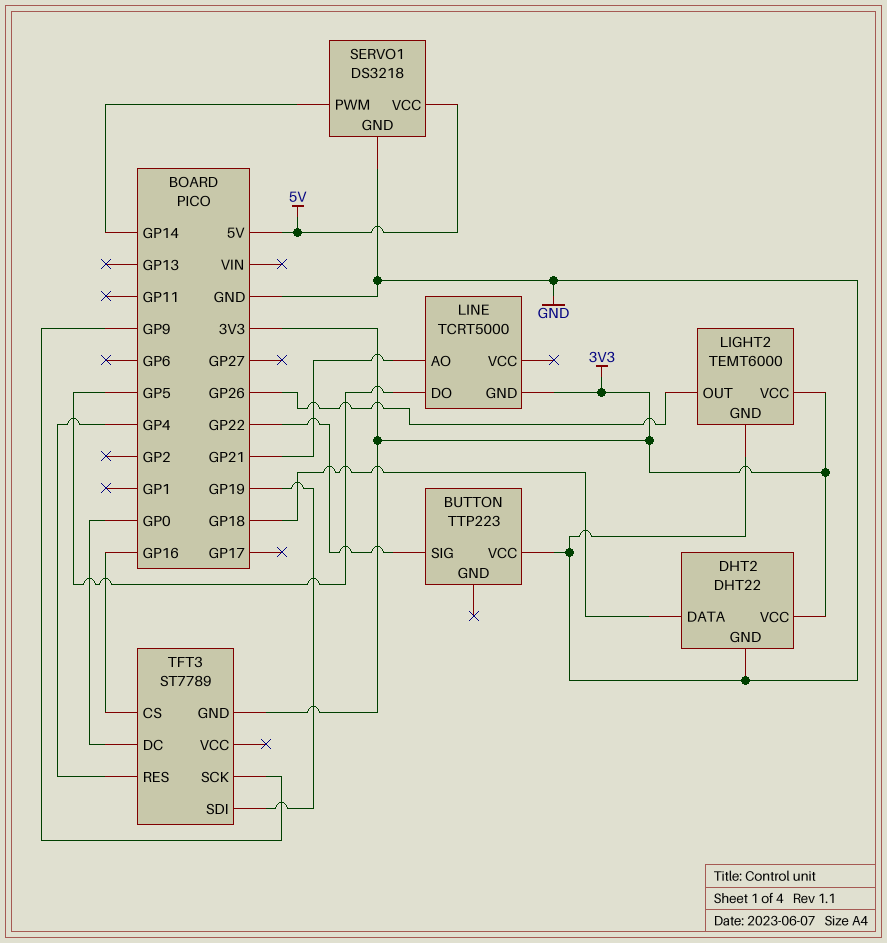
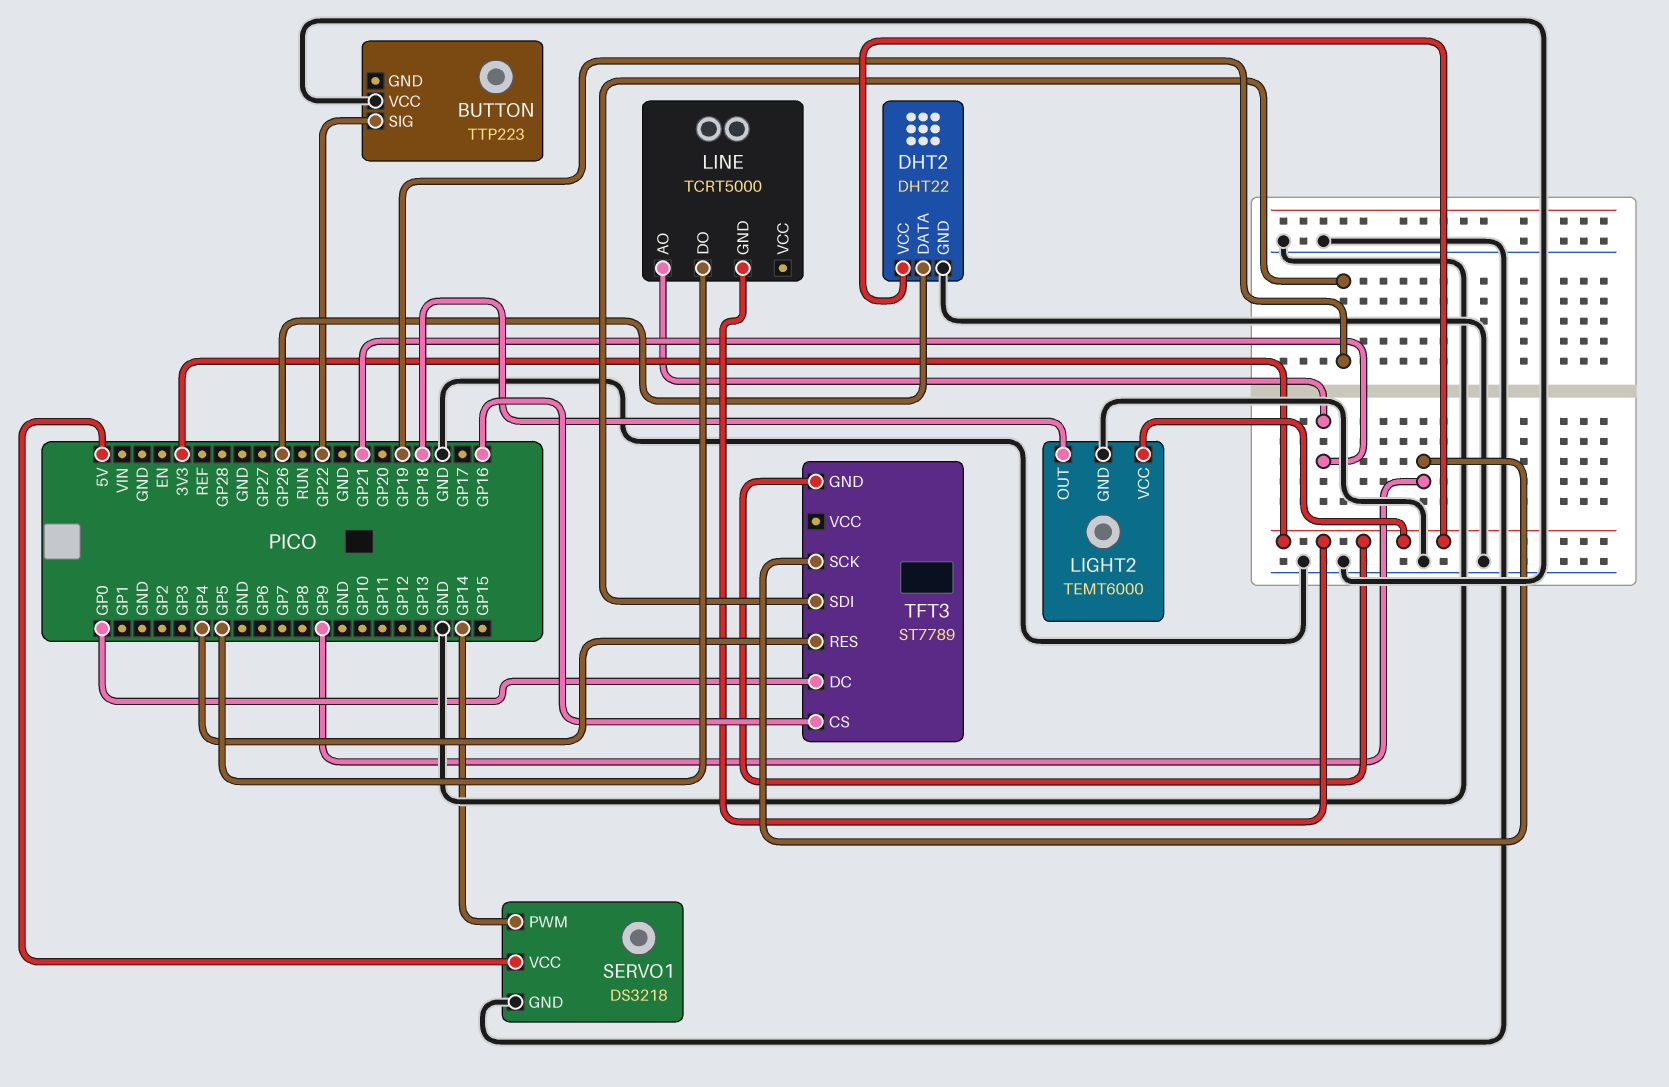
DHT2 pin DATA: GP18 -> GP26
LIGHT2 pin OUT: GP26 -> GP18

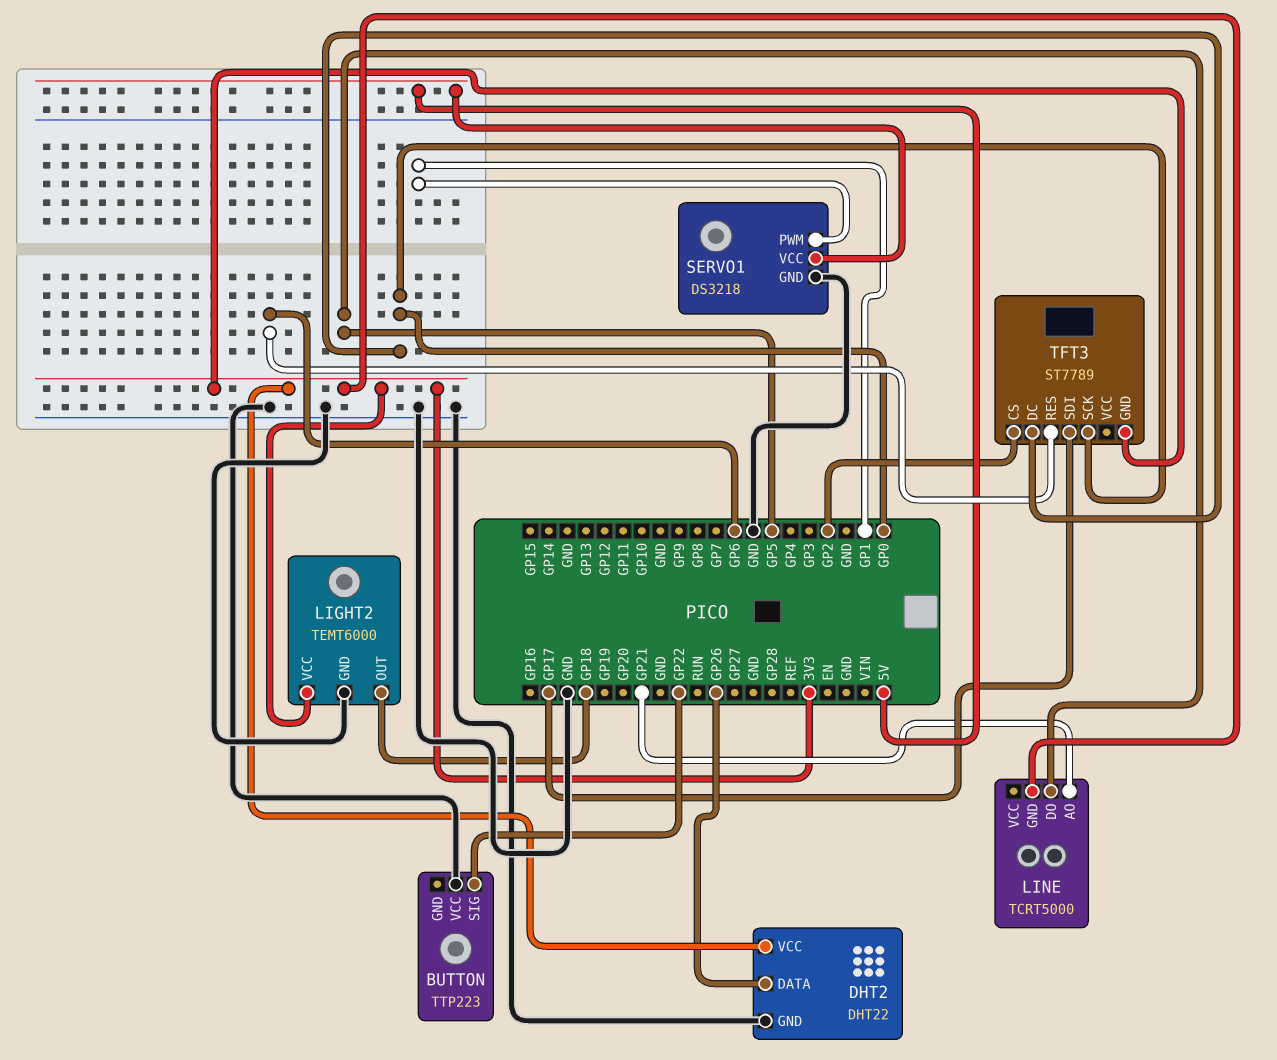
SERVO1 pin PWM: GP14 -> GP1
TFT3 pin CS: GP16 -> GP2
TFT3 pin RES: GP4 -> GP6
TFT3 pin SCK: GP9 -> GP0
TFT3 pin SDI: GP19 -> GP17

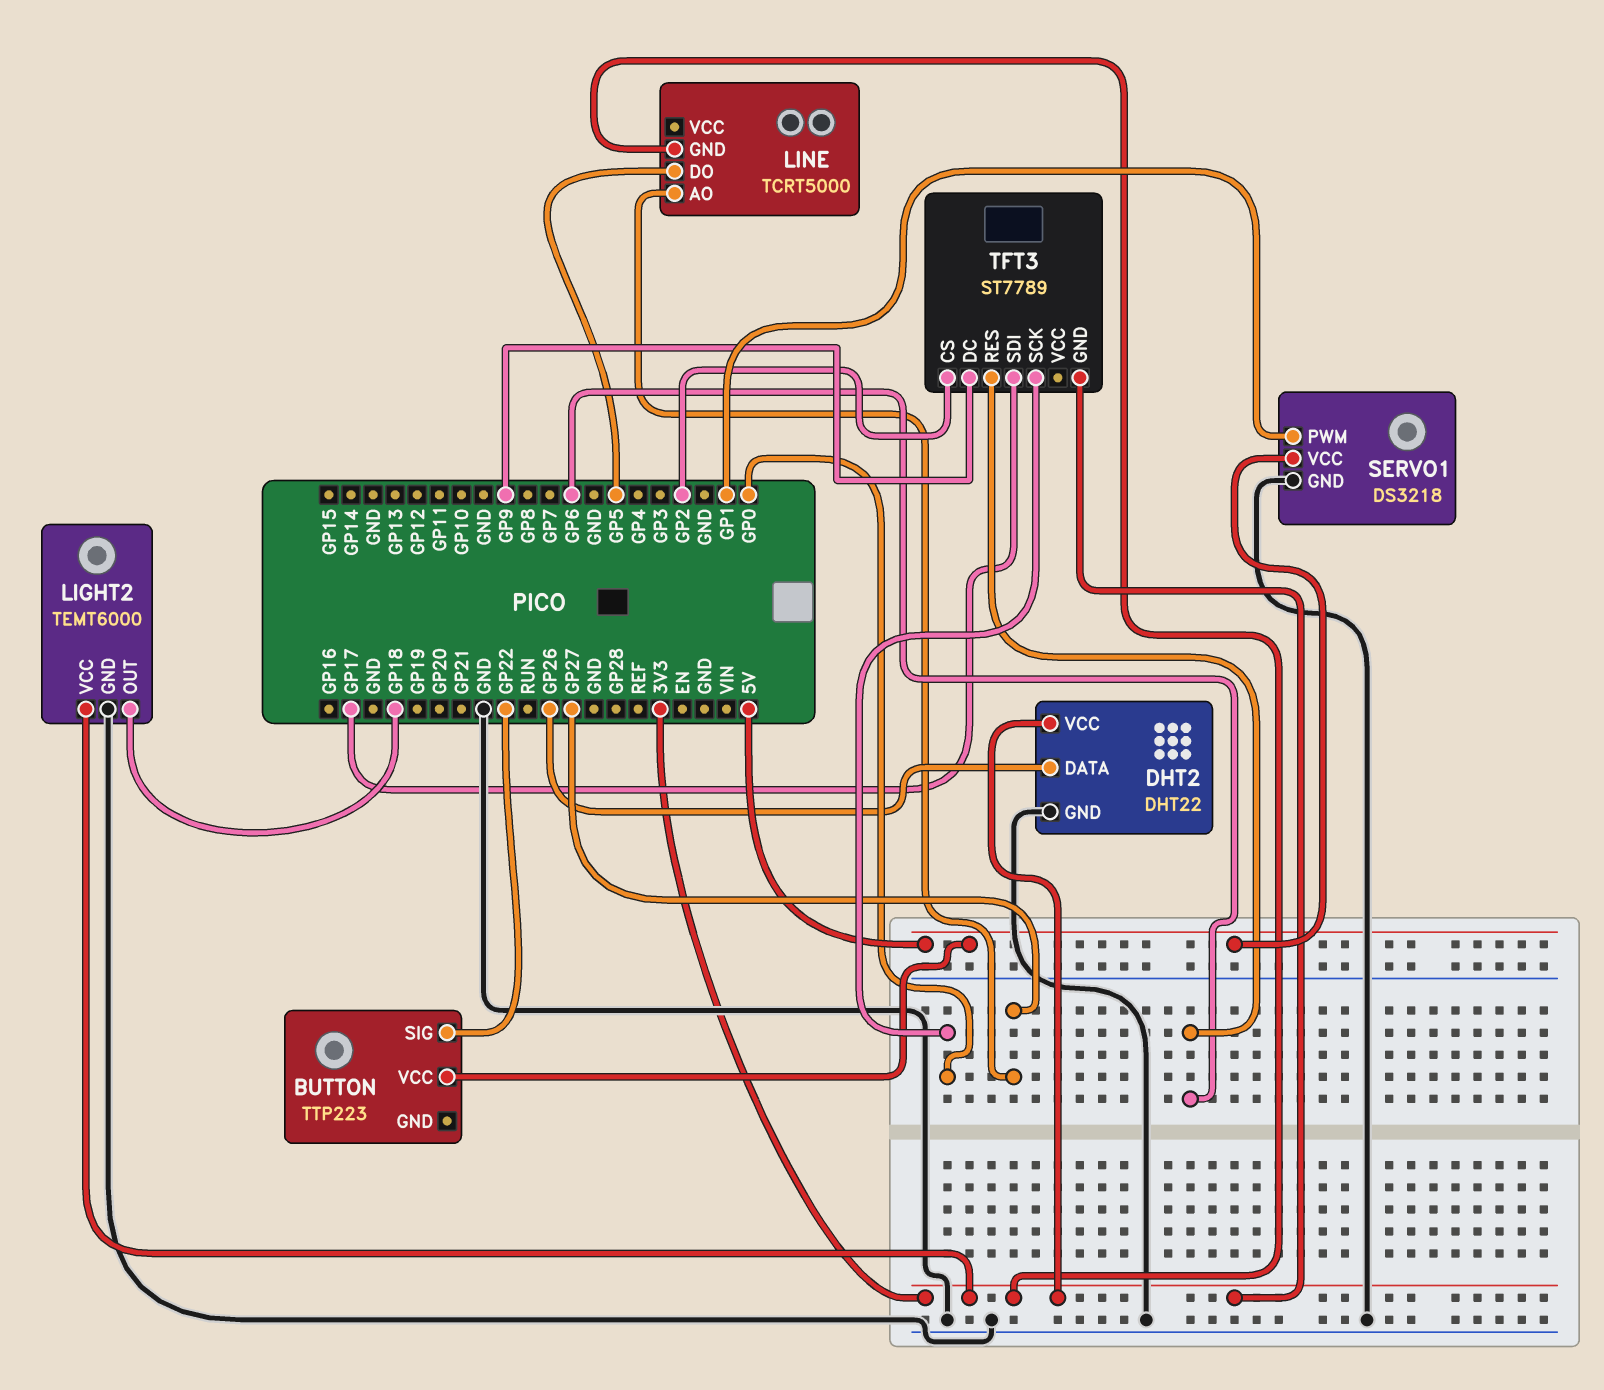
BUTTON pin VCC: GND -> 5V
LINE pin AO: GP21 -> GP27
TFT3 pin DC: GP0 -> GP9

